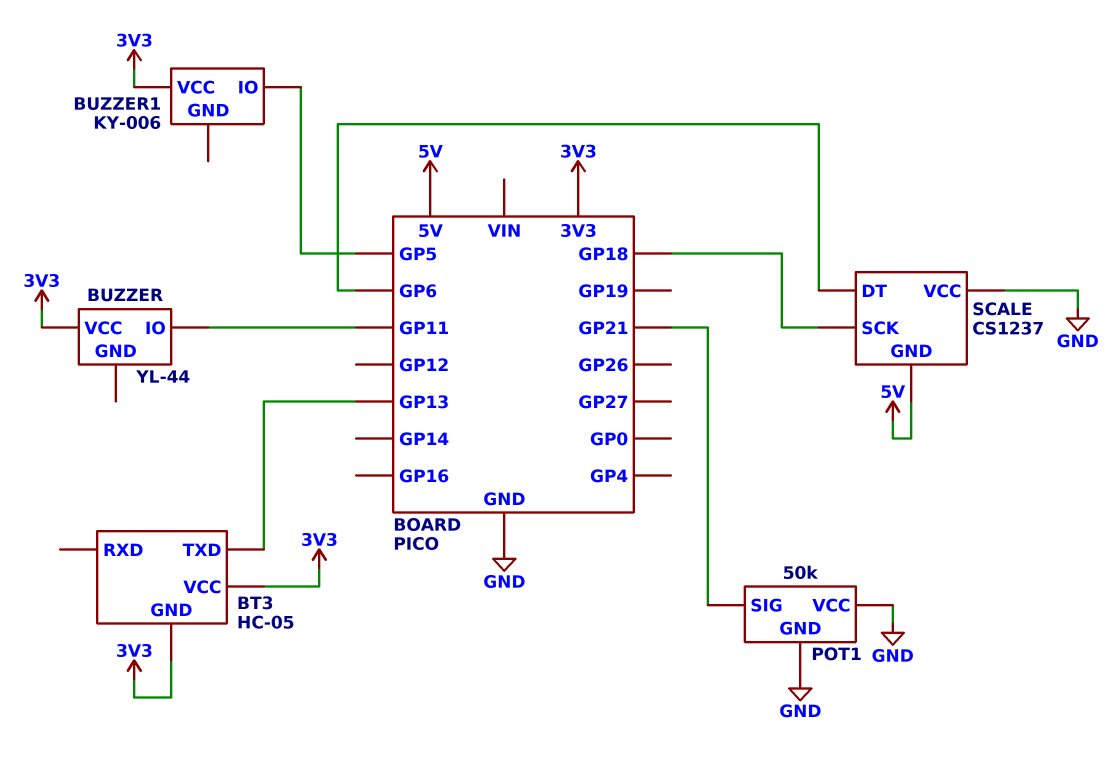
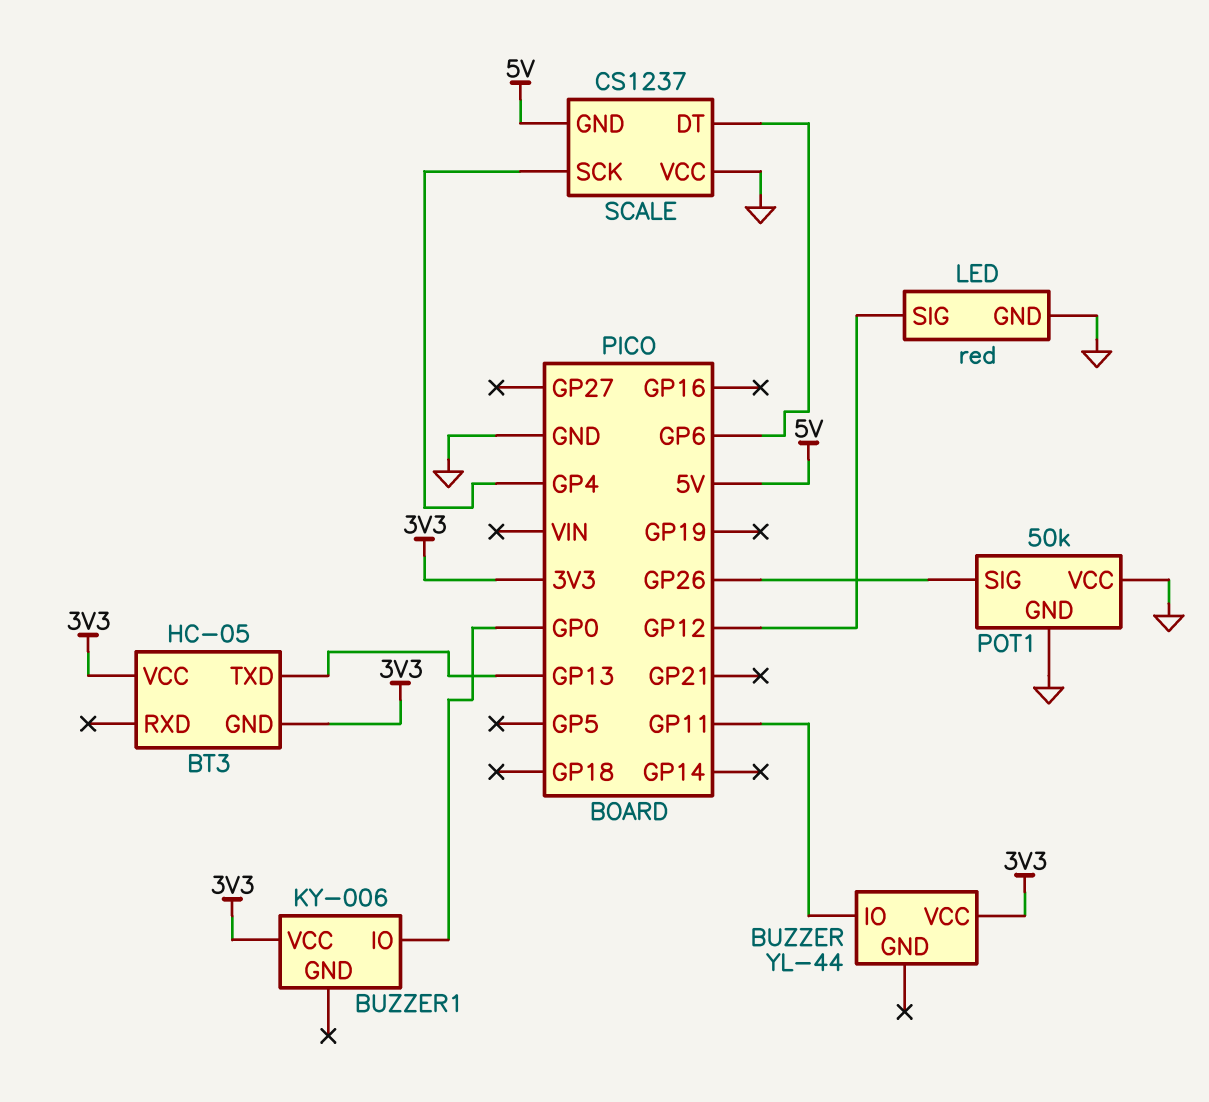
BUZZER1 pin IO: GP5 -> GP0
LED: none -> red
LED pin GND: none -> GND
LED pin SIG: none -> GP12
POT1 pin SIG: GP21 -> GP26
SCALE pin SCK: GP18 -> GP4

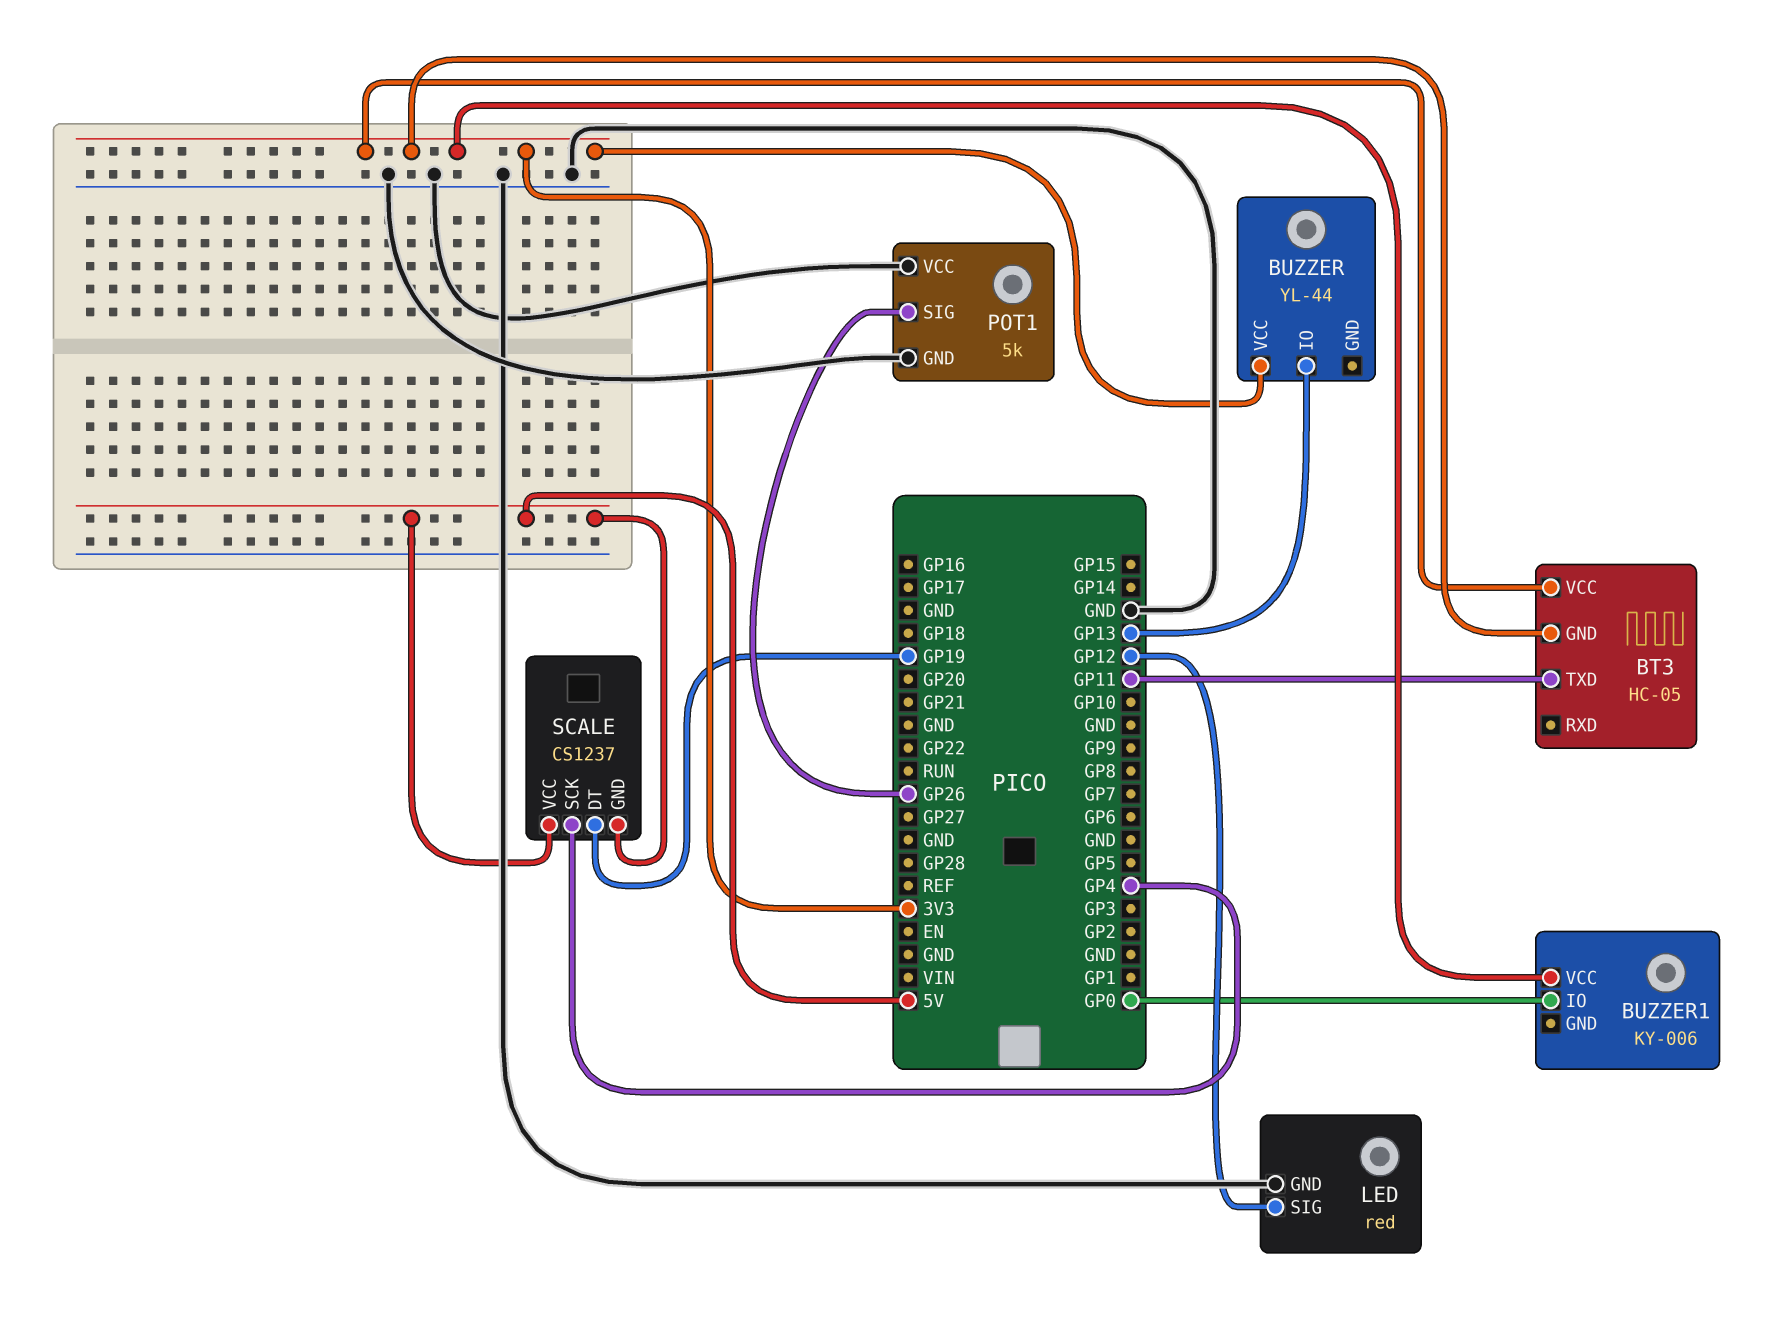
BT3 pin TXD: GP13 -> GP11
BUZZER pin IO: GP11 -> GP13
POT1: 50k -> 5k
SCALE pin DT: GP6 -> GP19
SCALE pin VCC: GND -> 5V

